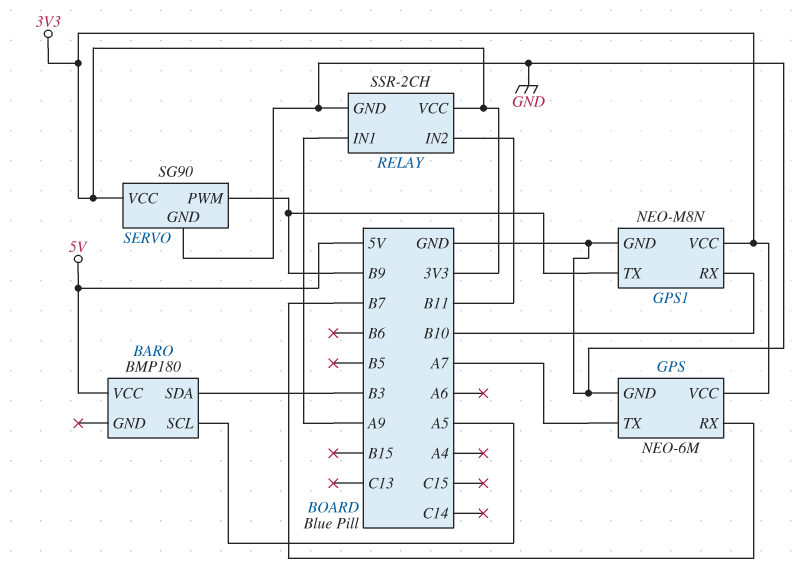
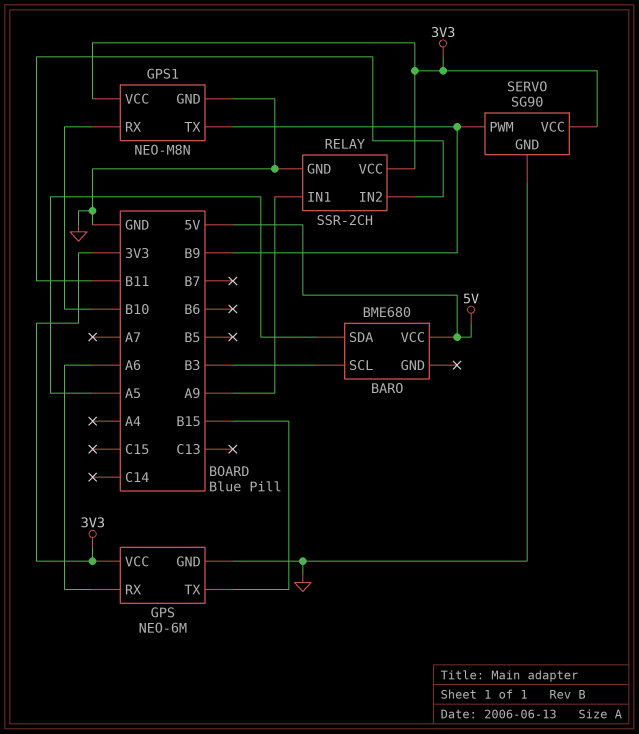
BARO: BMP180 -> BME680
BARO pin SCL: A5 -> B3
BARO pin SDA: B3 -> A5
GPS pin RX: B7 -> A6
GPS pin TX: A7 -> B15

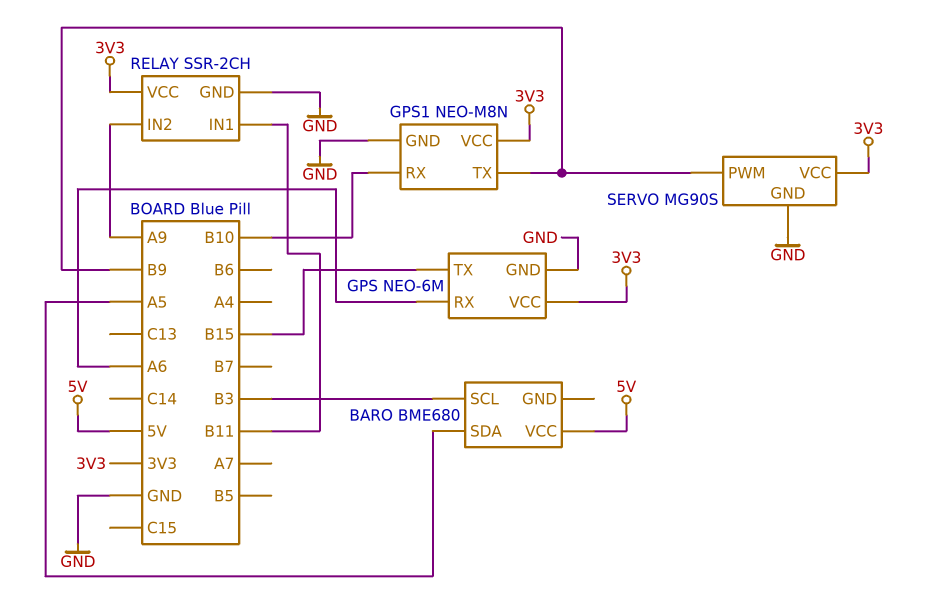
RELAY pin IN1: A9 -> B11
RELAY pin IN2: B11 -> A9
SERVO: SG90 -> MG90S

